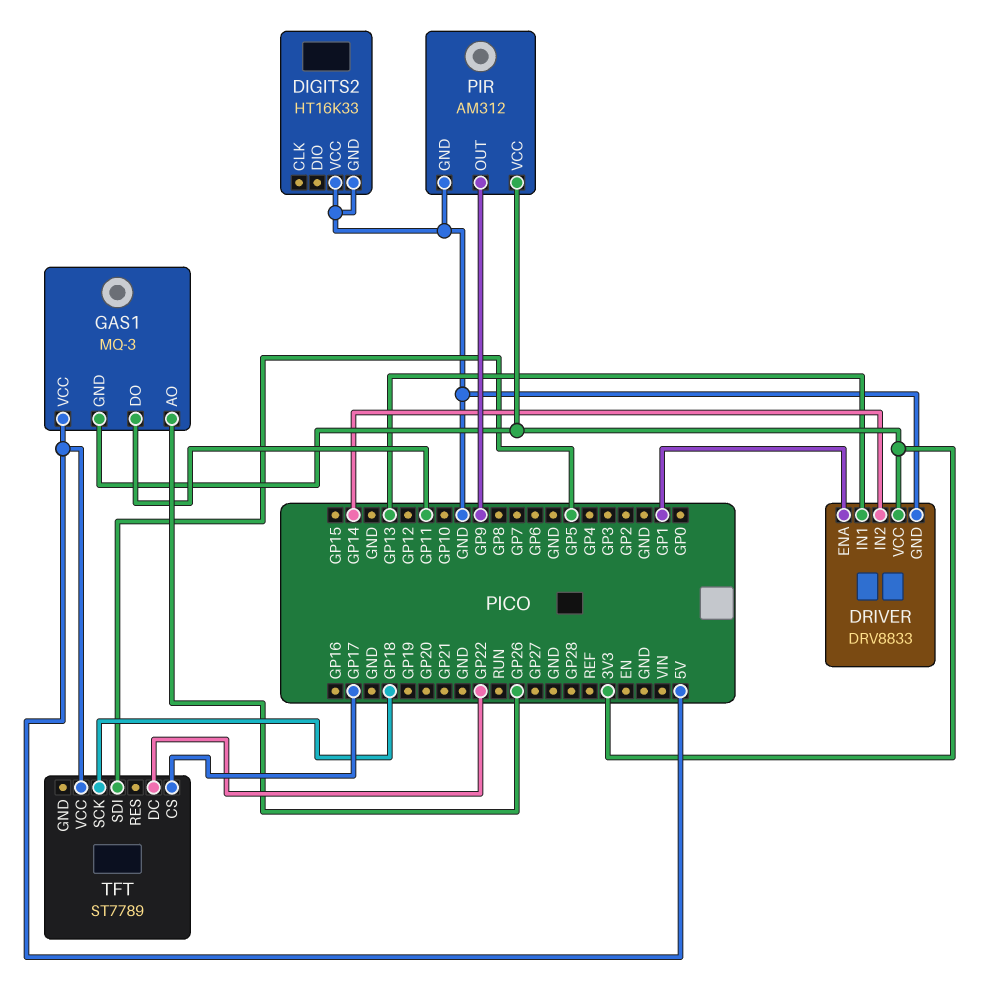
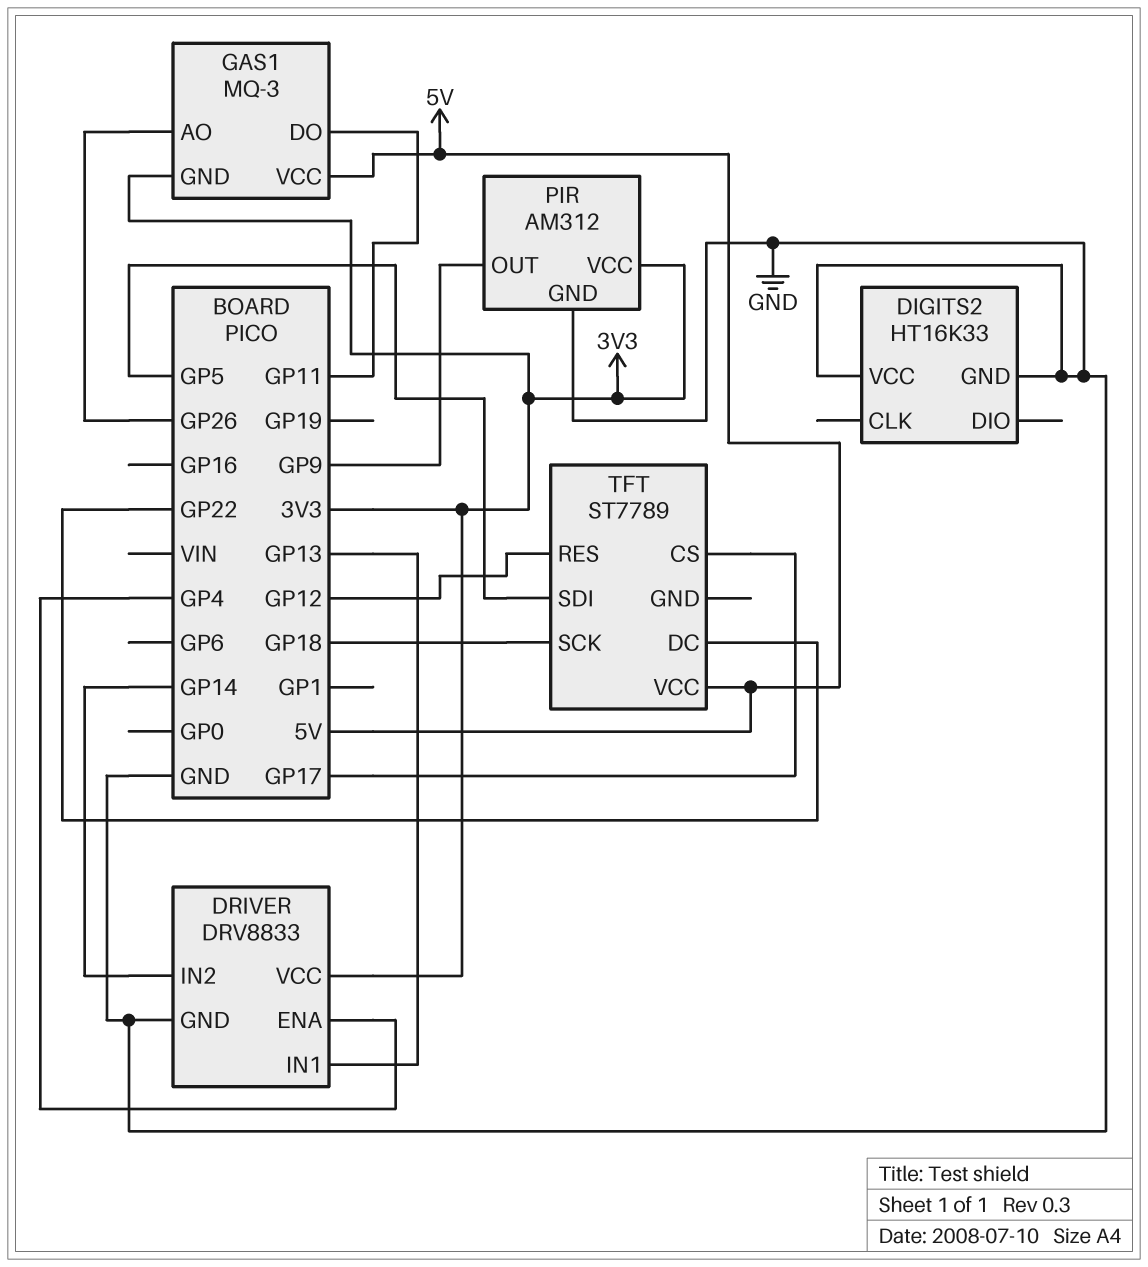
DRIVER pin ENA: GP1 -> GP4
TFT pin RES: none -> GP12

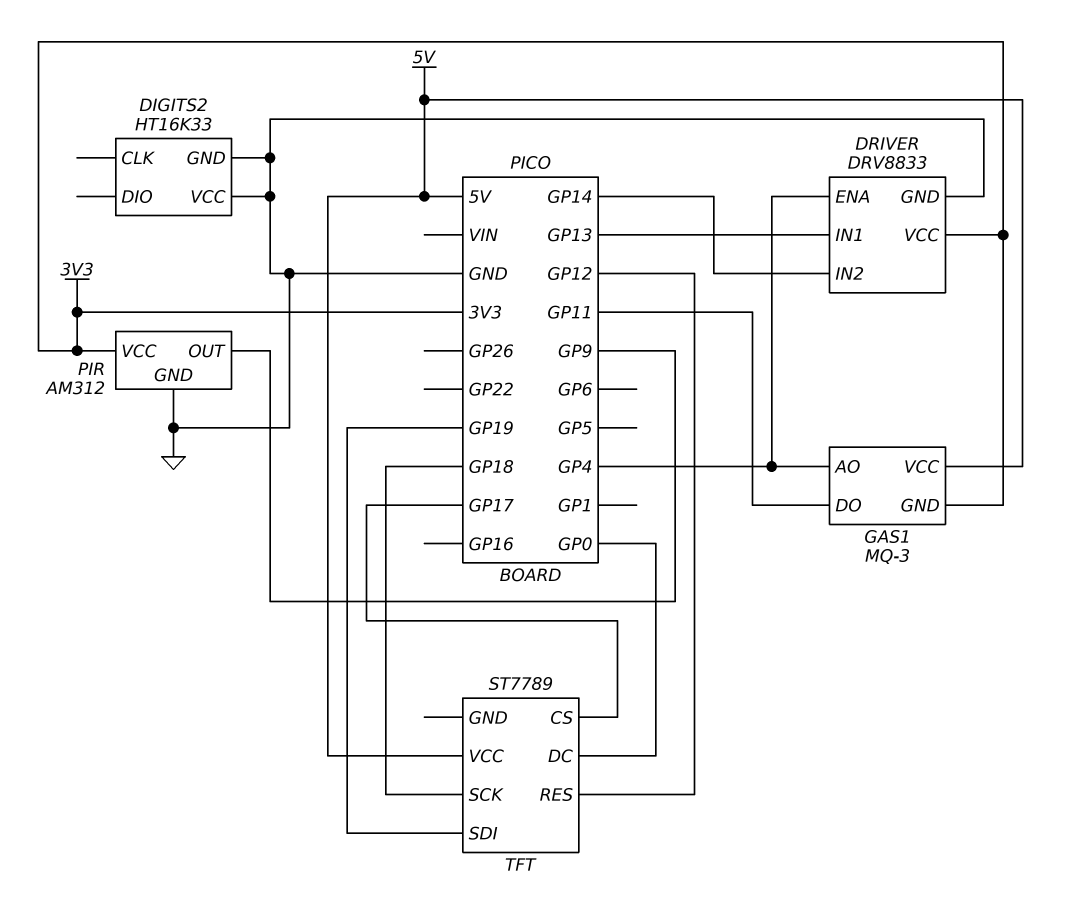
GAS1 pin AO: GP26 -> GP4
TFT pin DC: GP22 -> GP0
TFT pin SDI: GP5 -> GP19

